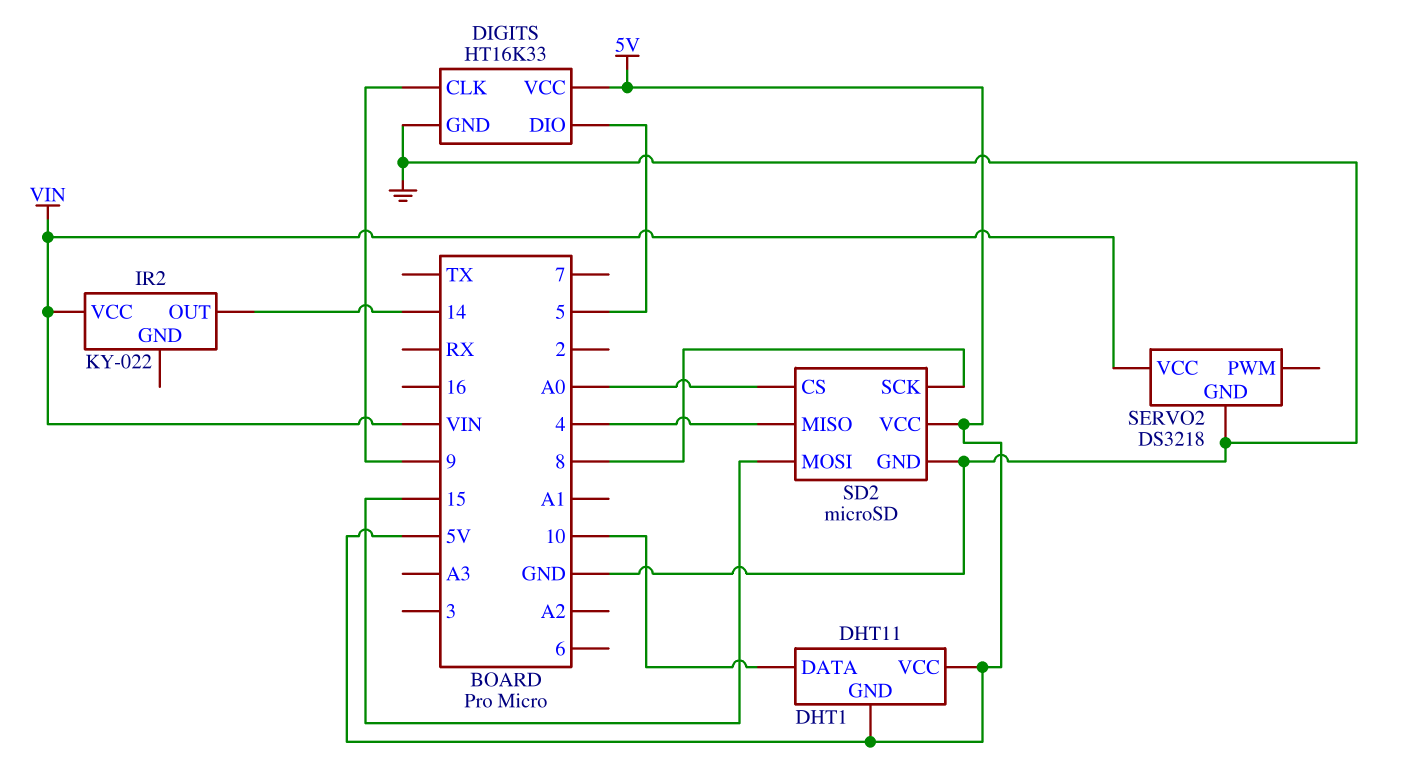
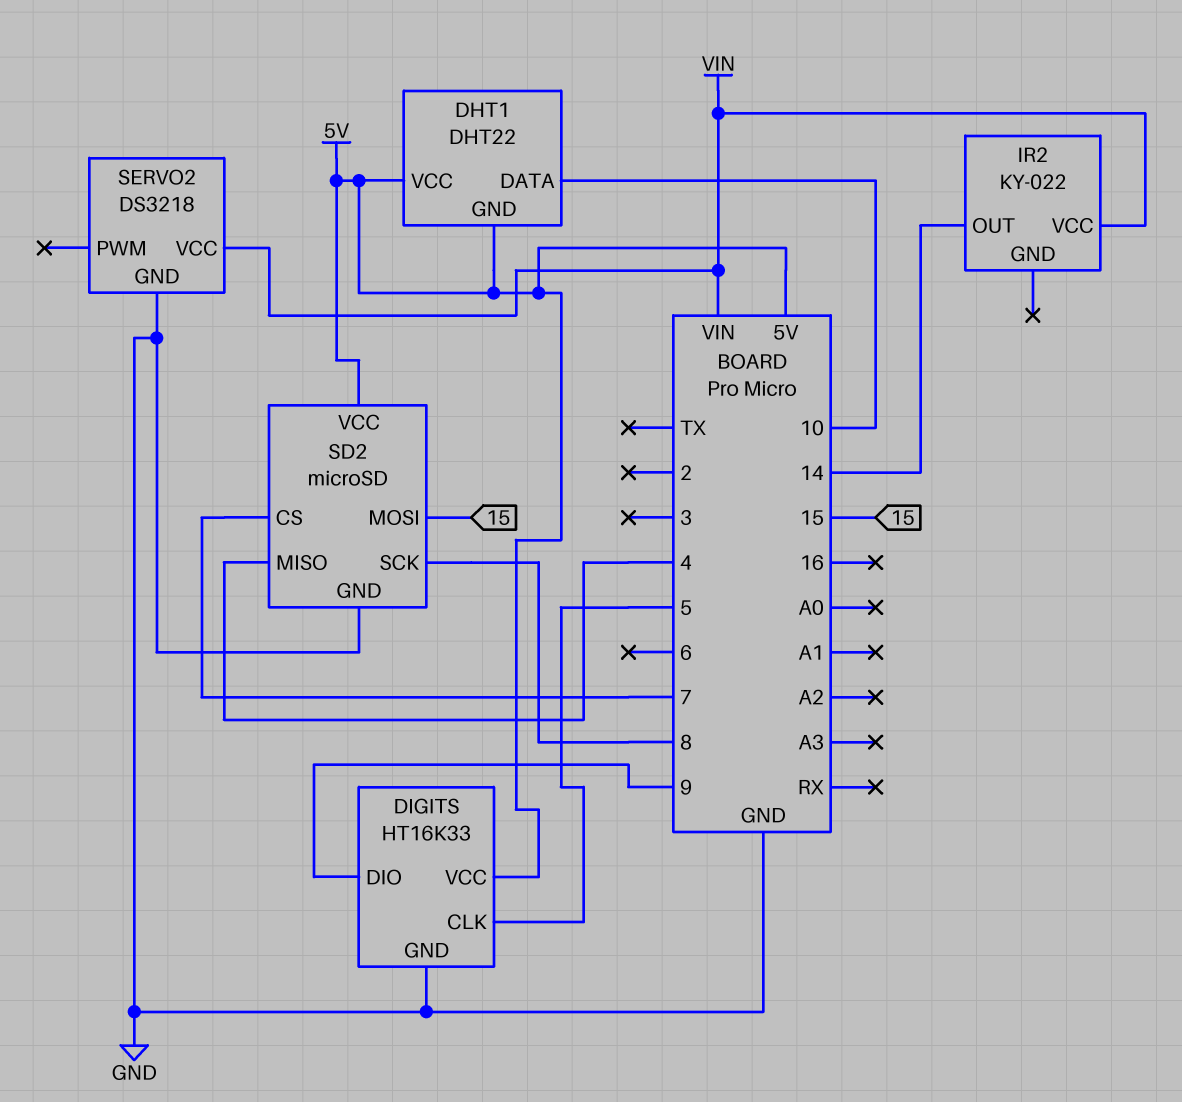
DHT1: DHT11 -> DHT22
DIGITS pin CLK: 9 -> 5
DIGITS pin DIO: 5 -> 9
SD2 pin CS: A0 -> 7

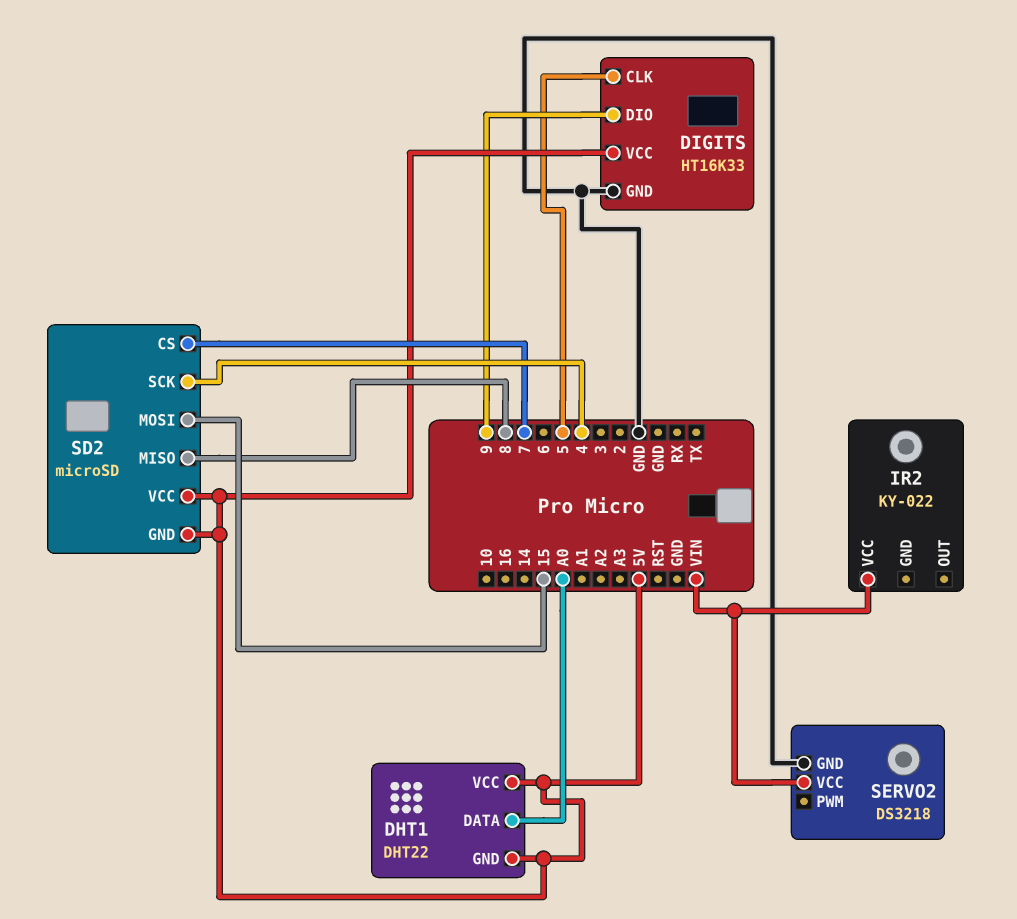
DHT1 pin DATA: 10 -> A0
IR2 pin OUT: 14 -> none
SD2 pin GND: GND -> 5V
SD2 pin MISO: 4 -> 8
SD2 pin SCK: 8 -> 4

